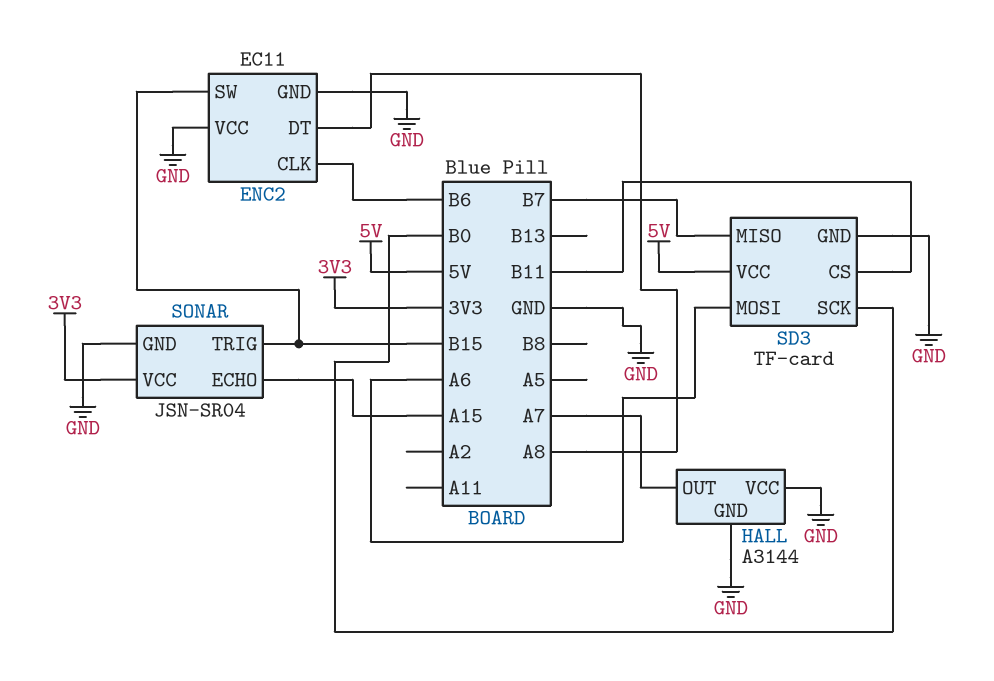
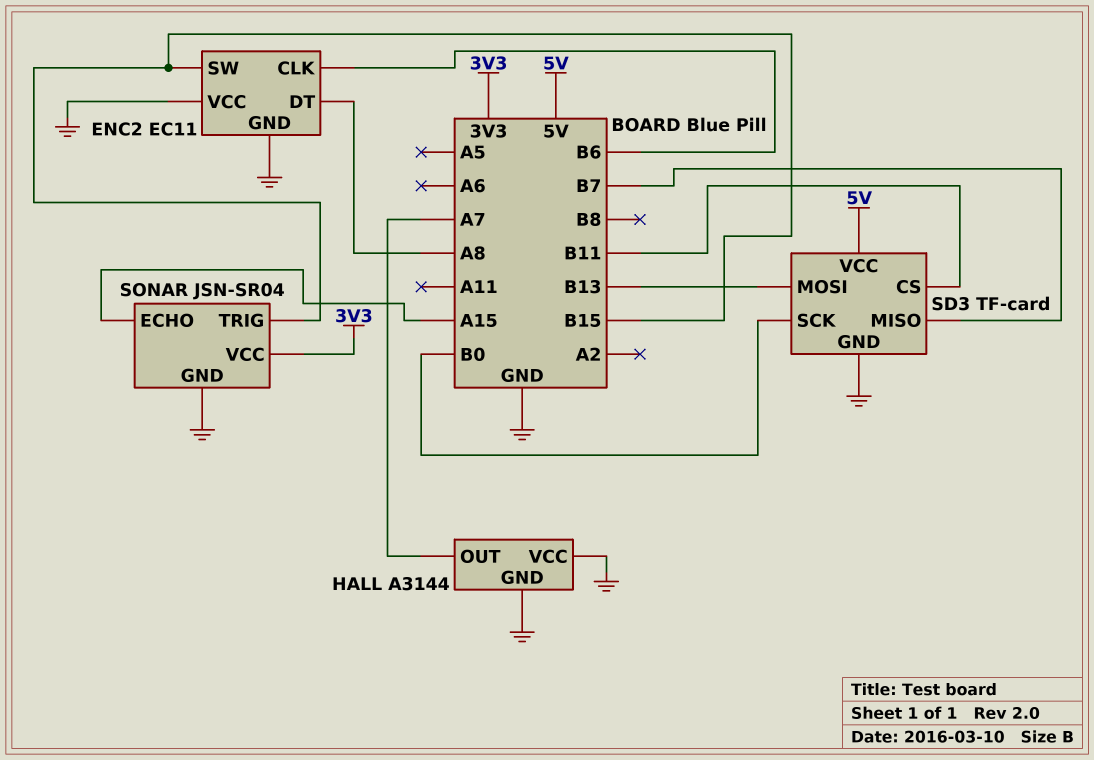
SD3 pin MOSI: A6 -> B13

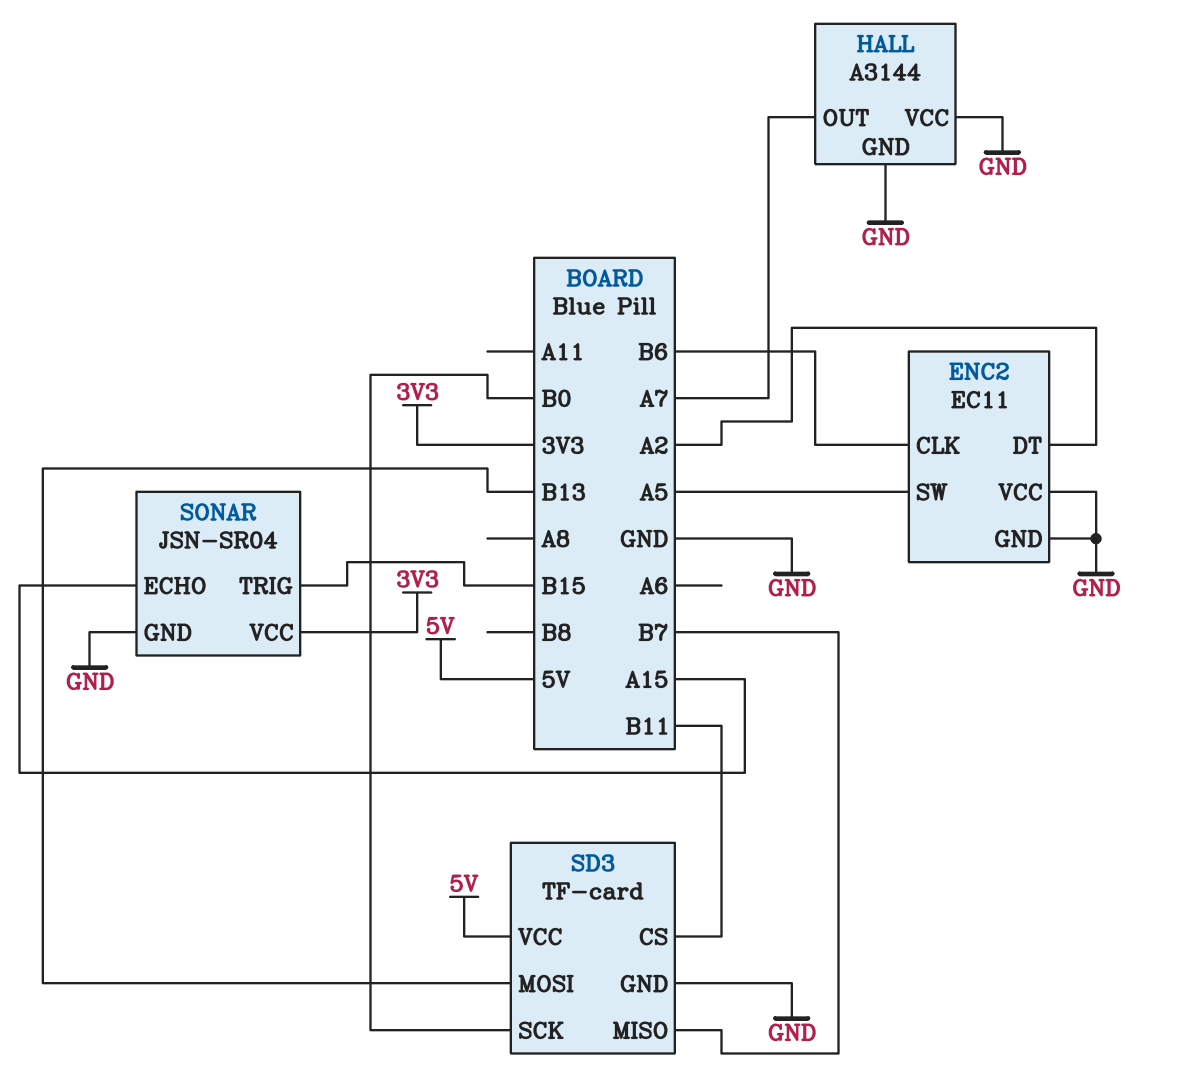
ENC2 pin DT: A8 -> A2
ENC2 pin SW: B15 -> A5

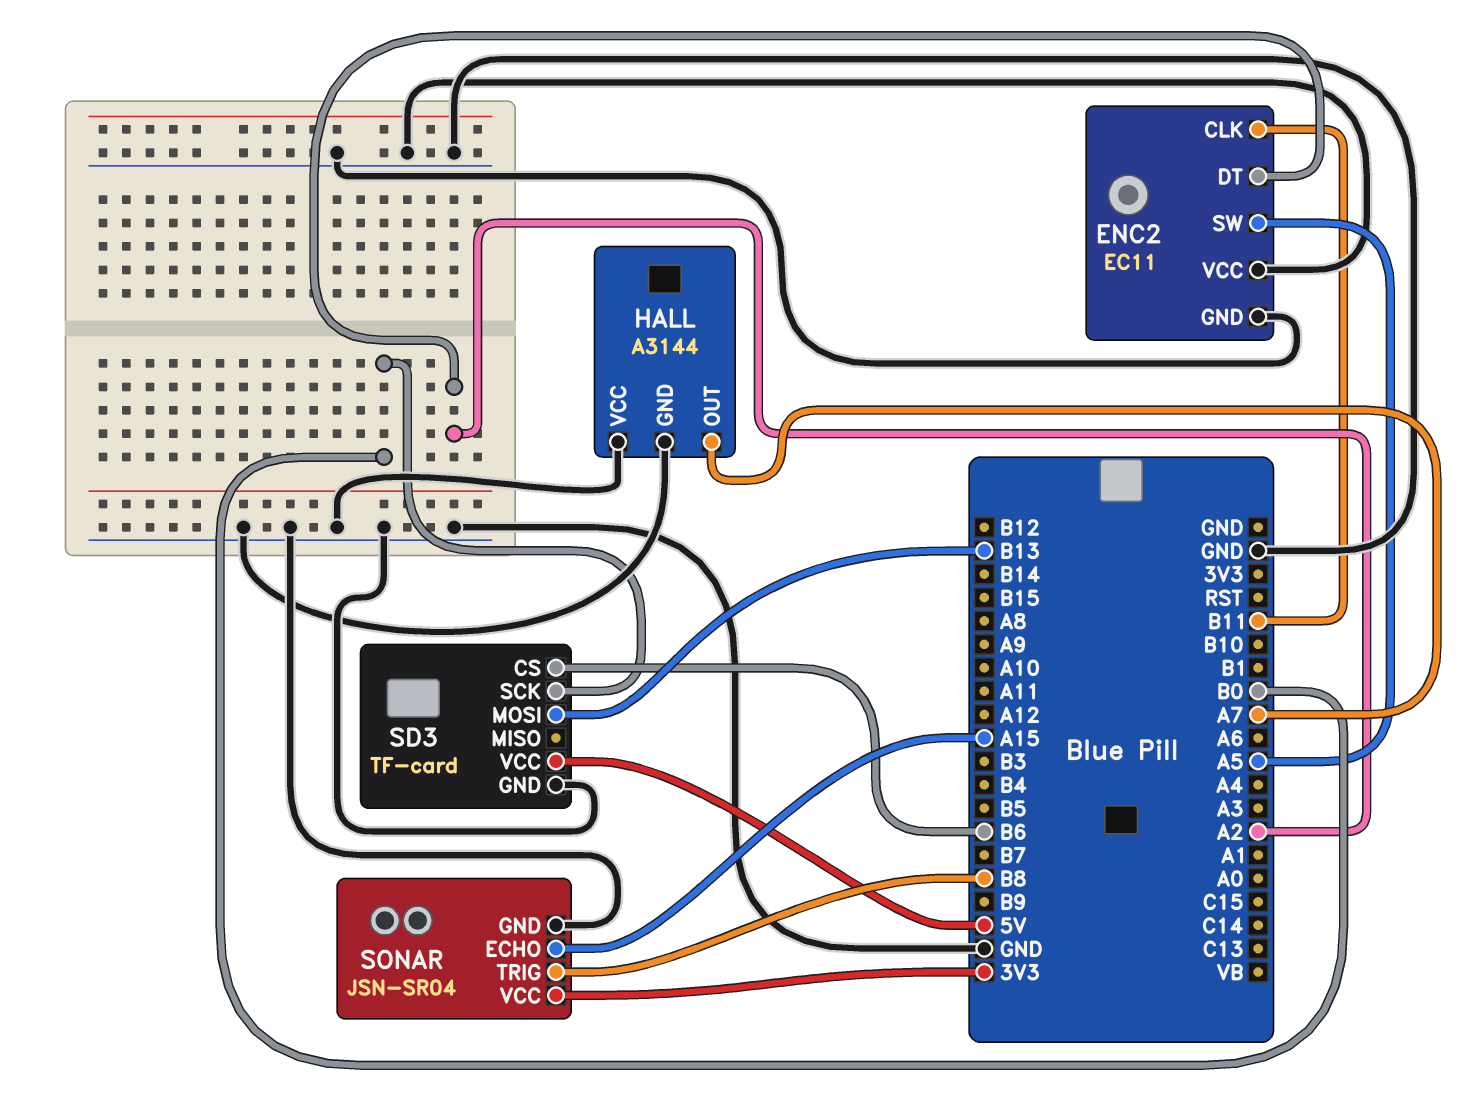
ENC2 pin CLK: B6 -> B11
SD3 pin CS: B11 -> B6
SD3 pin MISO: B7 -> none
SONAR pin TRIG: B15 -> B8

